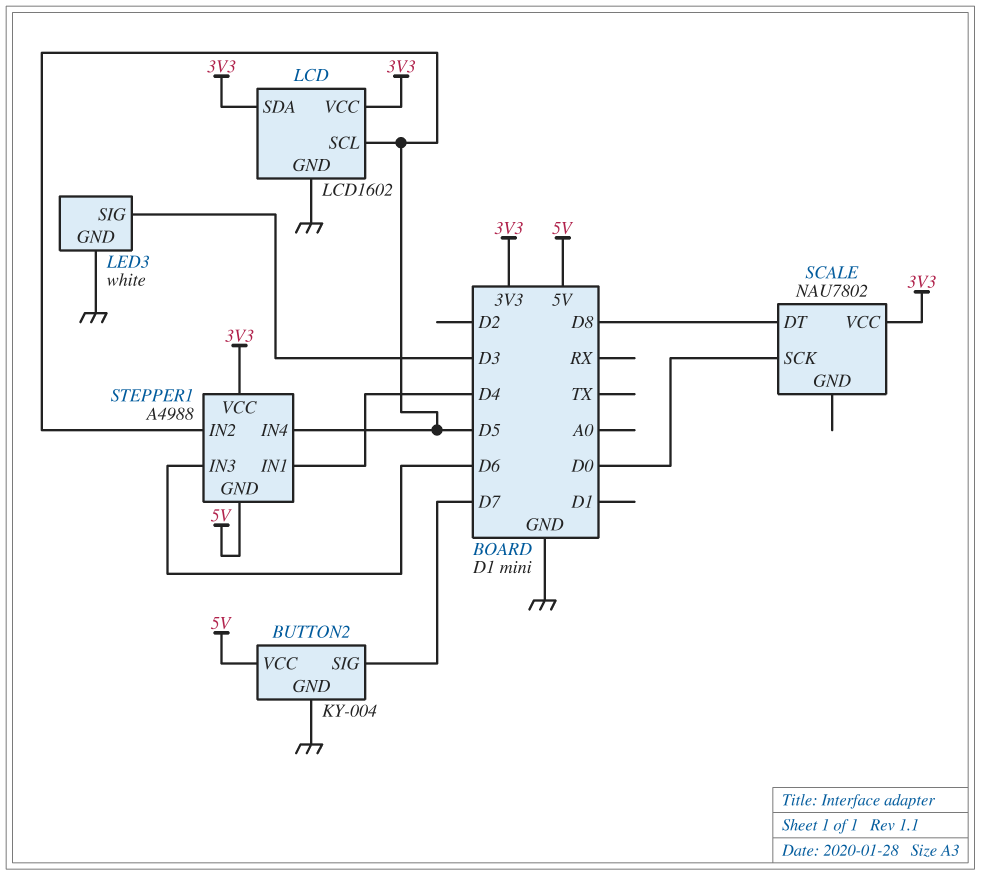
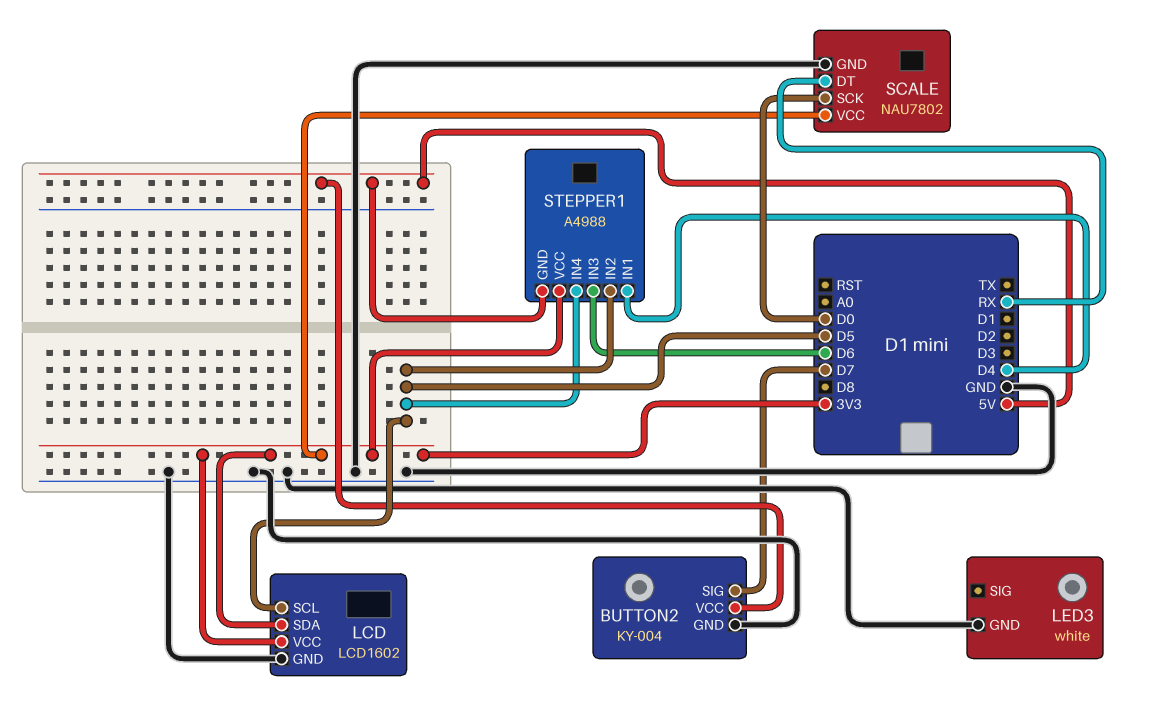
LED3 pin SIG: D3 -> none
SCALE pin DT: D8 -> RX
SCALE pin GND: none -> GND

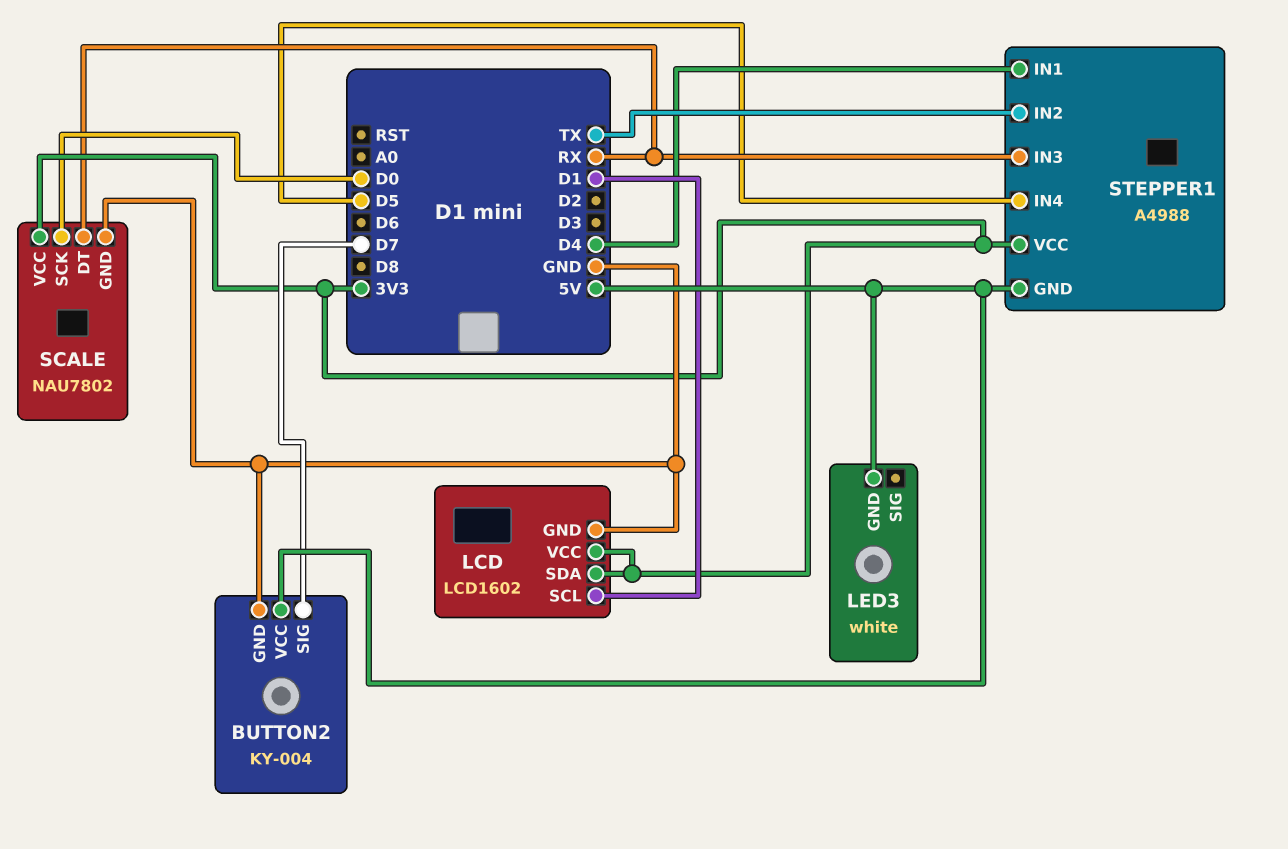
LCD pin SCL: D5 -> D1
LED3 pin GND: GND -> 5V
STEPPER1 pin IN2: D5 -> TX
STEPPER1 pin IN3: D6 -> RX

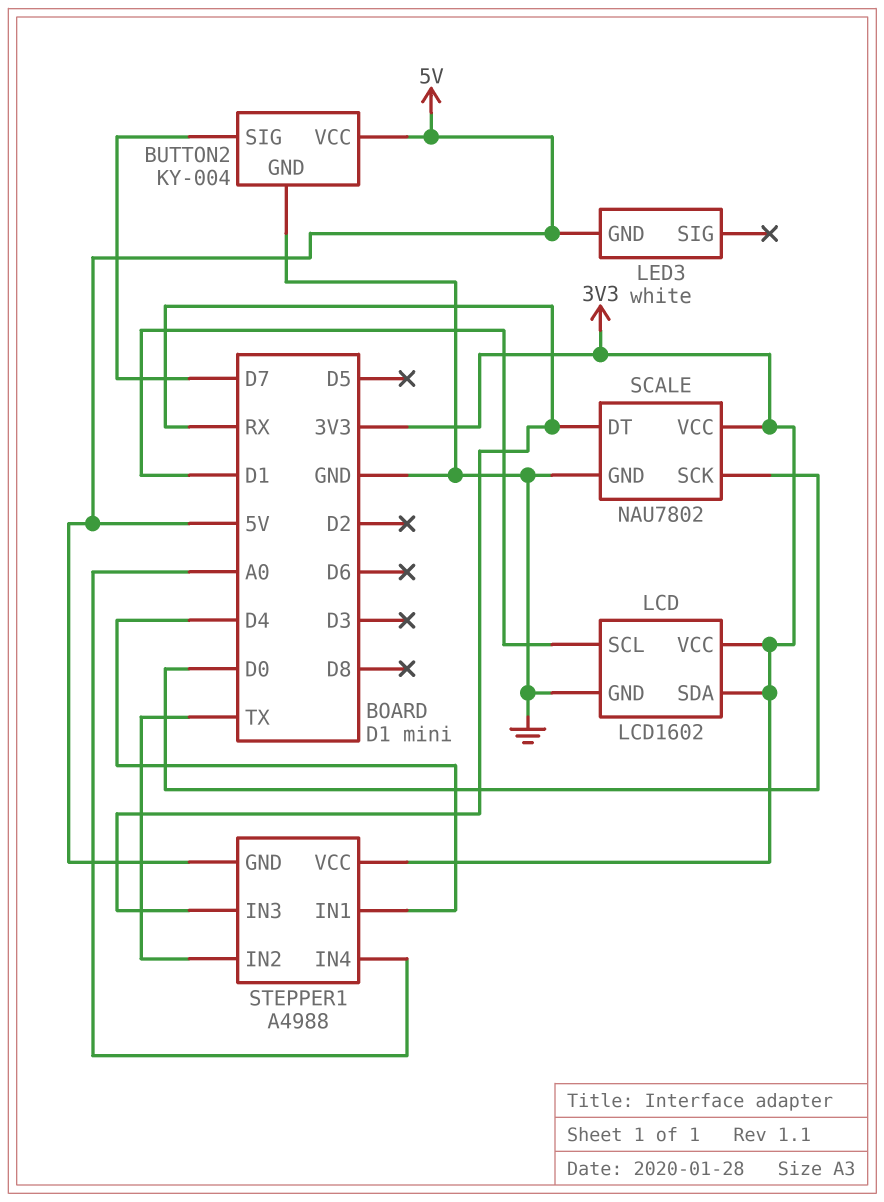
STEPPER1 pin IN4: D5 -> A0

